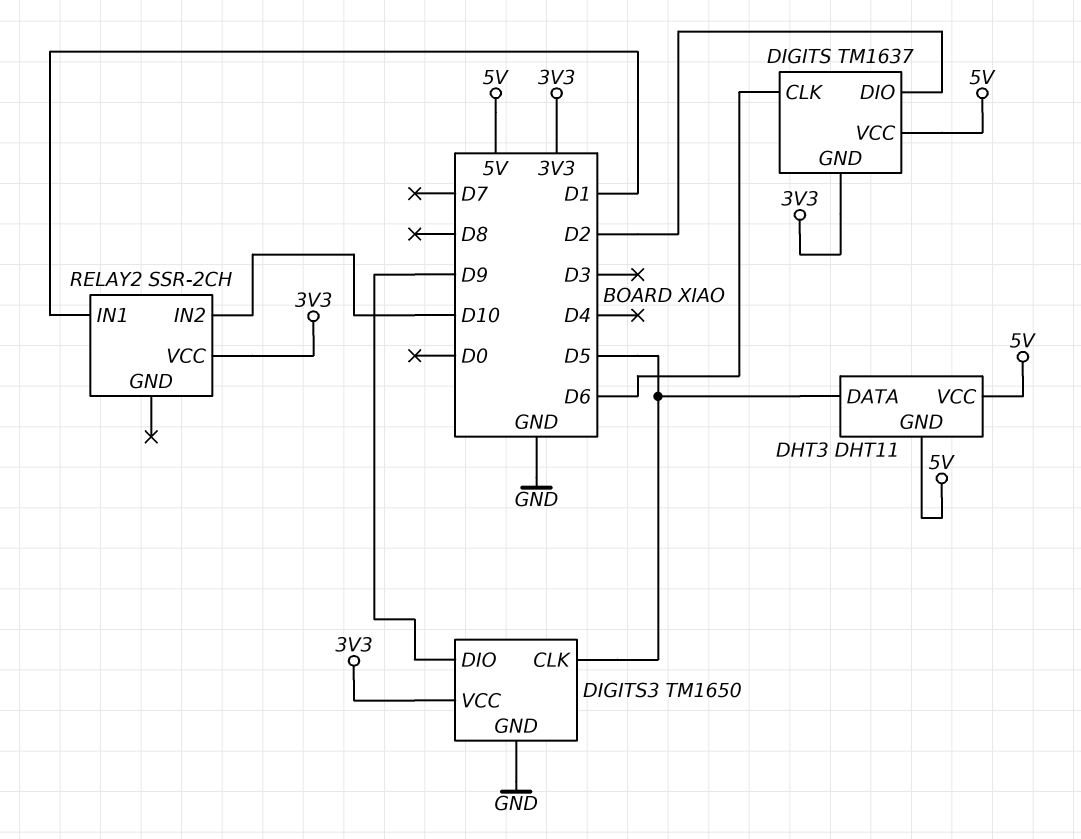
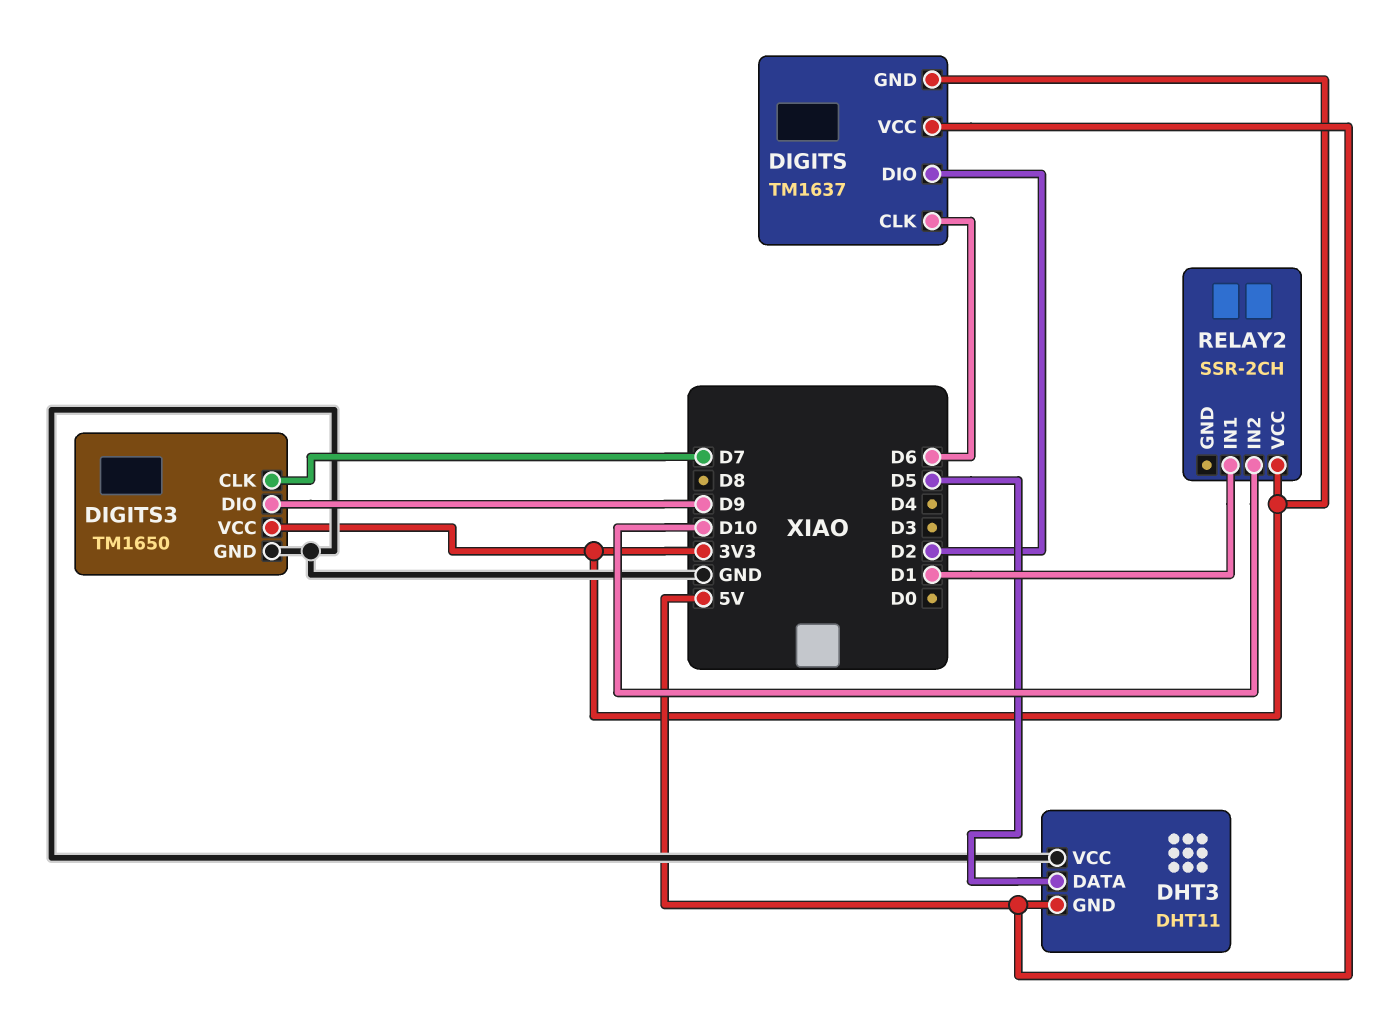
DHT3 pin VCC: 5V -> GND
DIGITS3 pin CLK: D5 -> D7

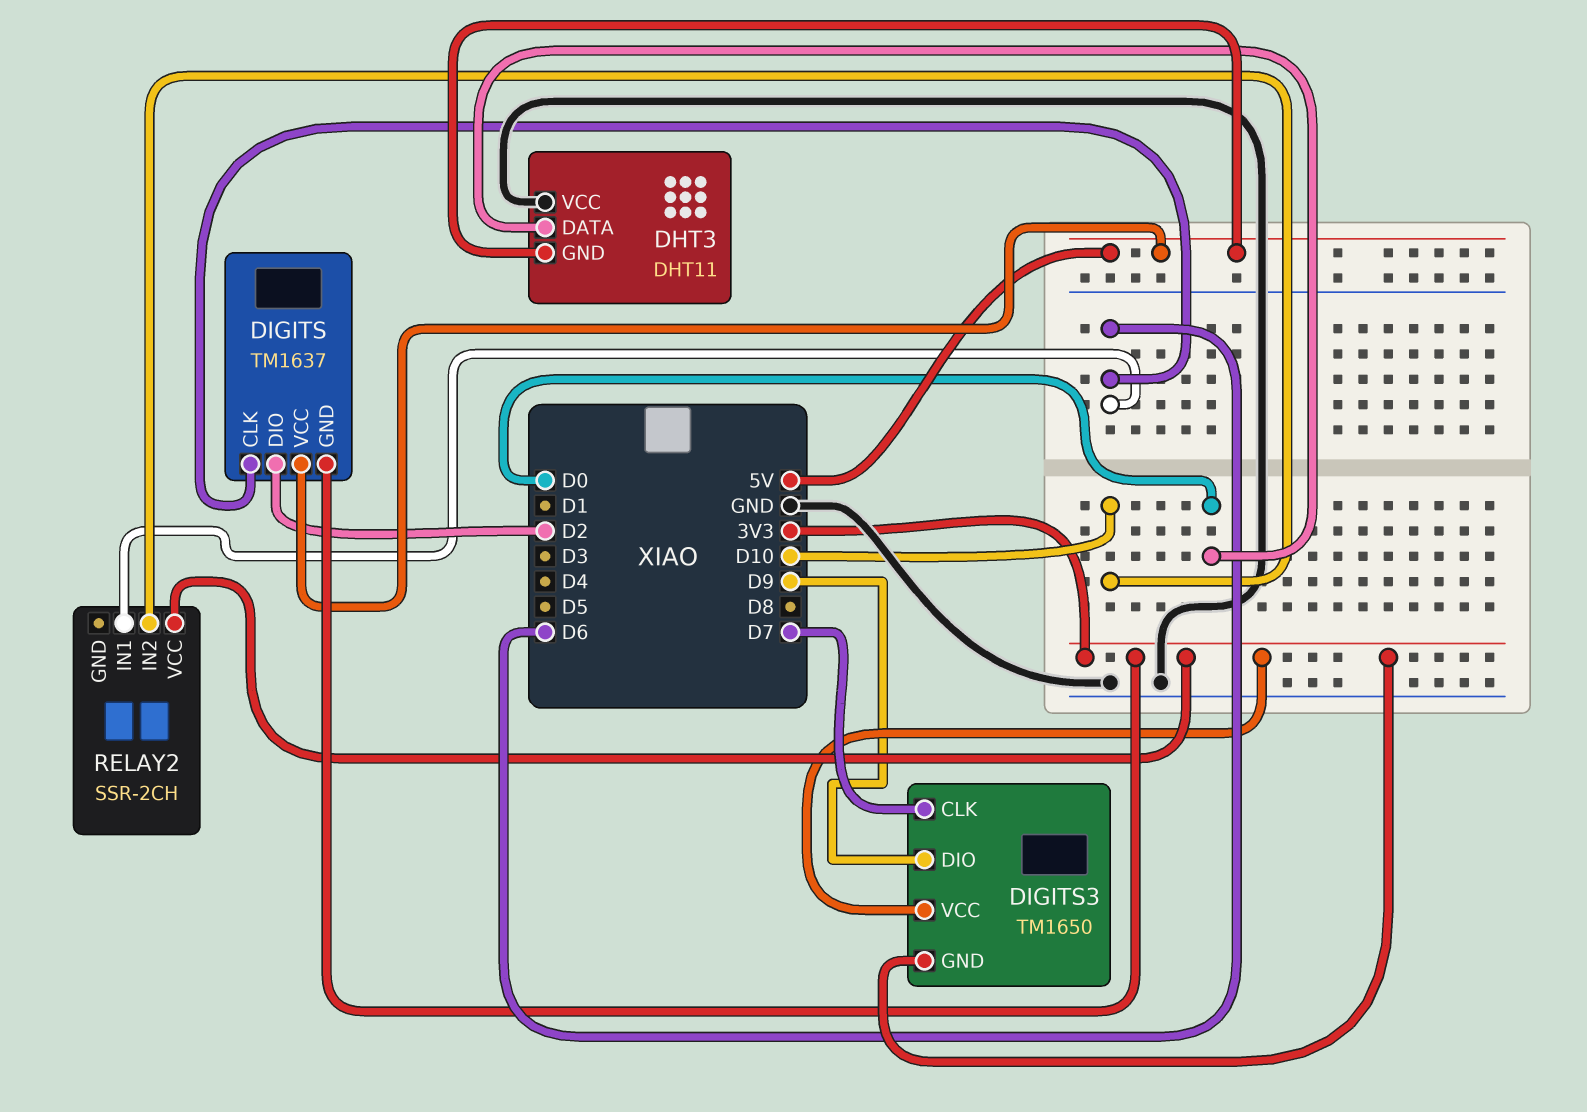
DHT3 pin DATA: D5 -> D0
DIGITS3 pin GND: GND -> 3V3
RELAY2 pin IN1: D1 -> D6

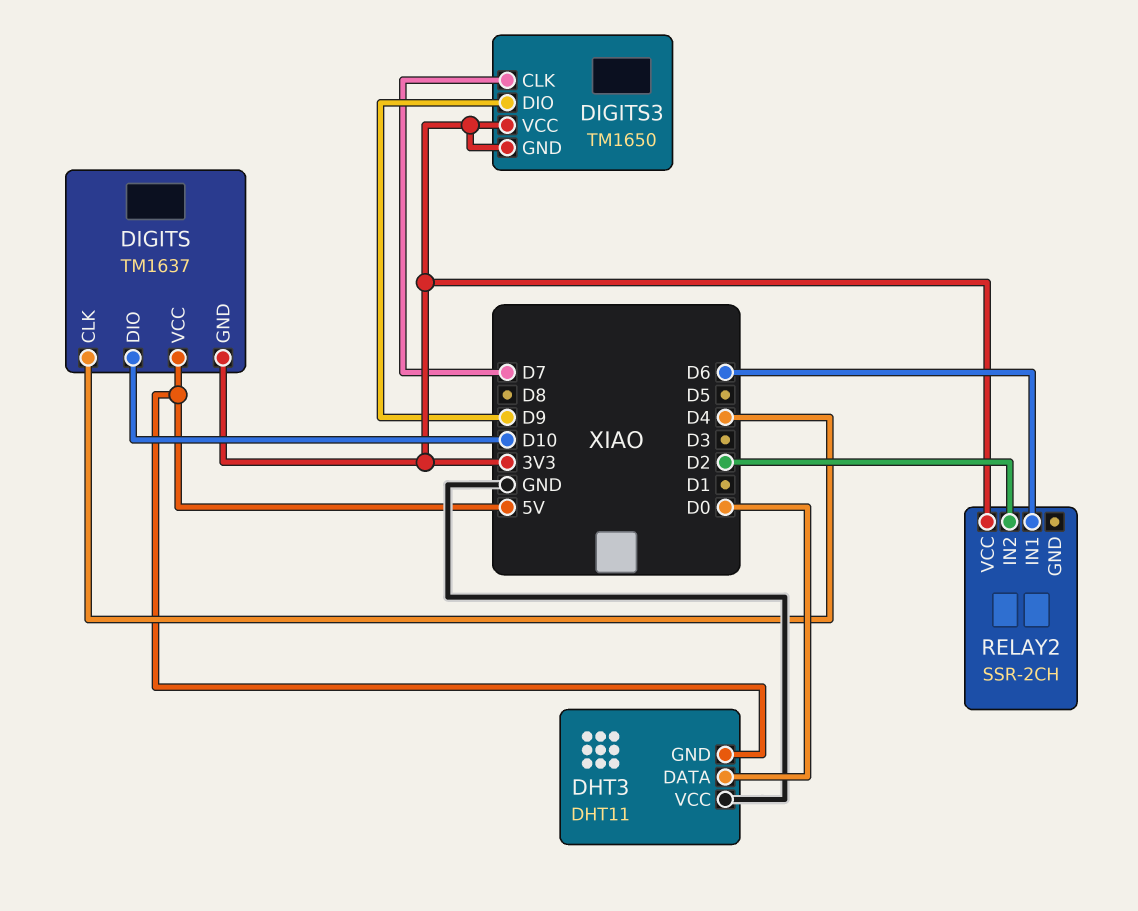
DIGITS pin CLK: D6 -> D4
DIGITS pin DIO: D2 -> D10
RELAY2 pin IN2: D10 -> D2

